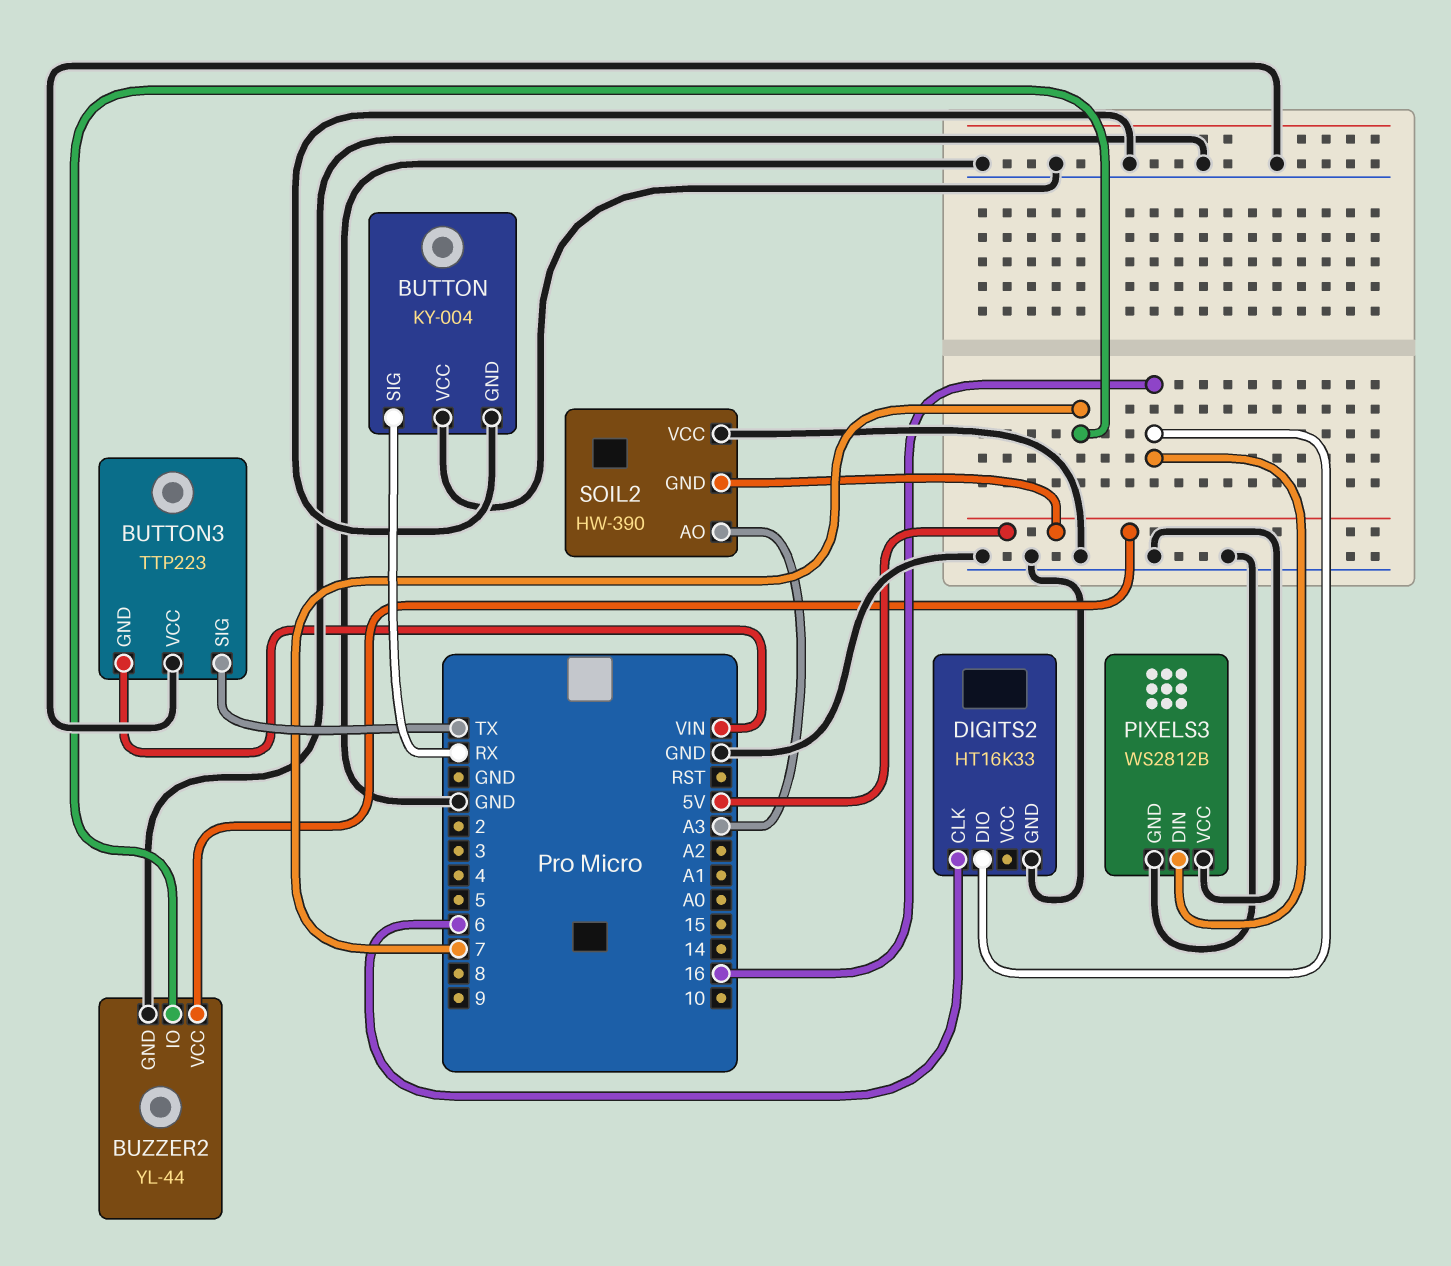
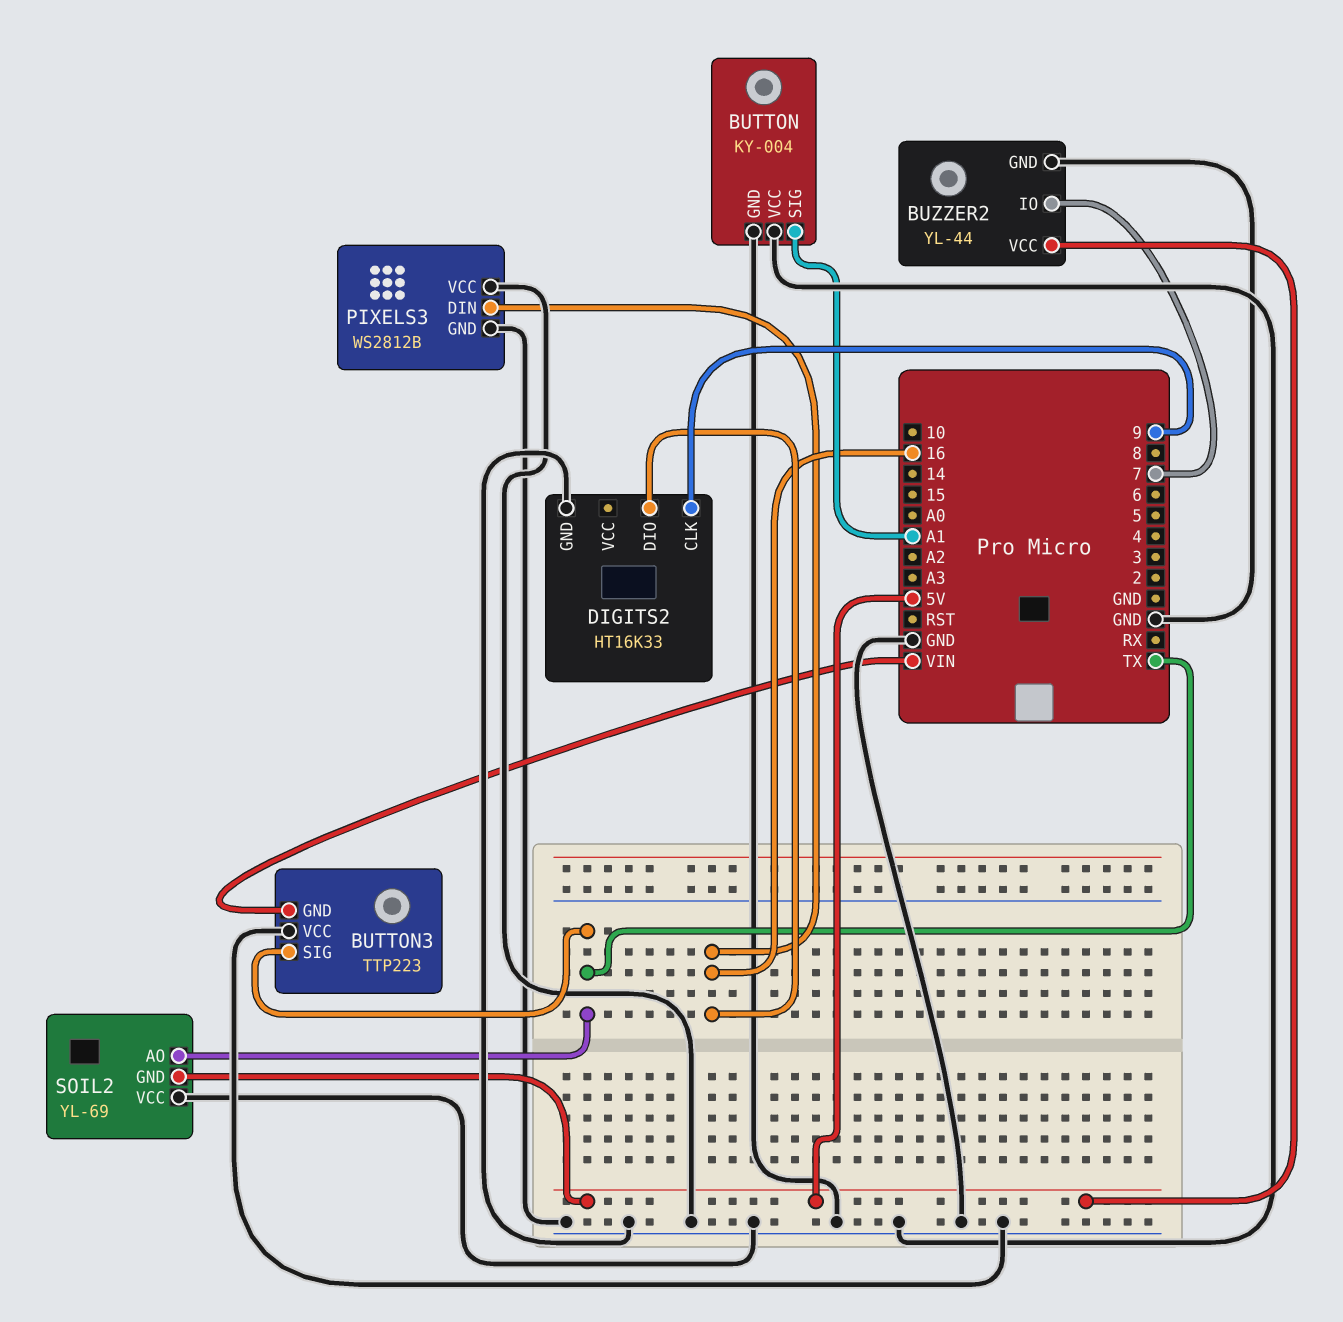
BUTTON pin SIG: RX -> A1
DIGITS2 pin CLK: 6 -> 9
SOIL2: HW-390 -> YL-69
SOIL2 pin AO: A3 -> TX

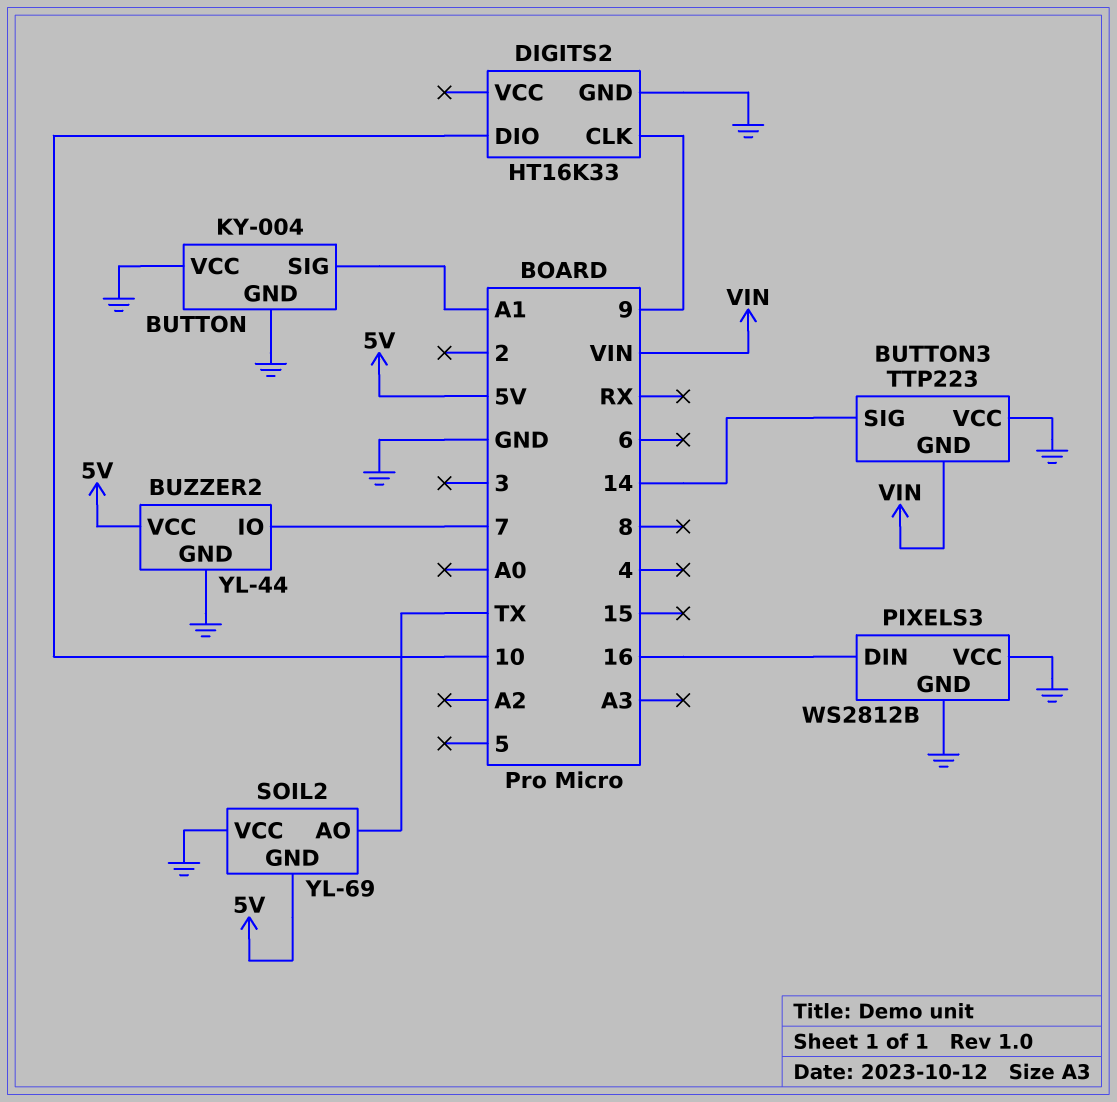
BUTTON3 pin SIG: TX -> 14
DIGITS2 pin DIO: 16 -> 10

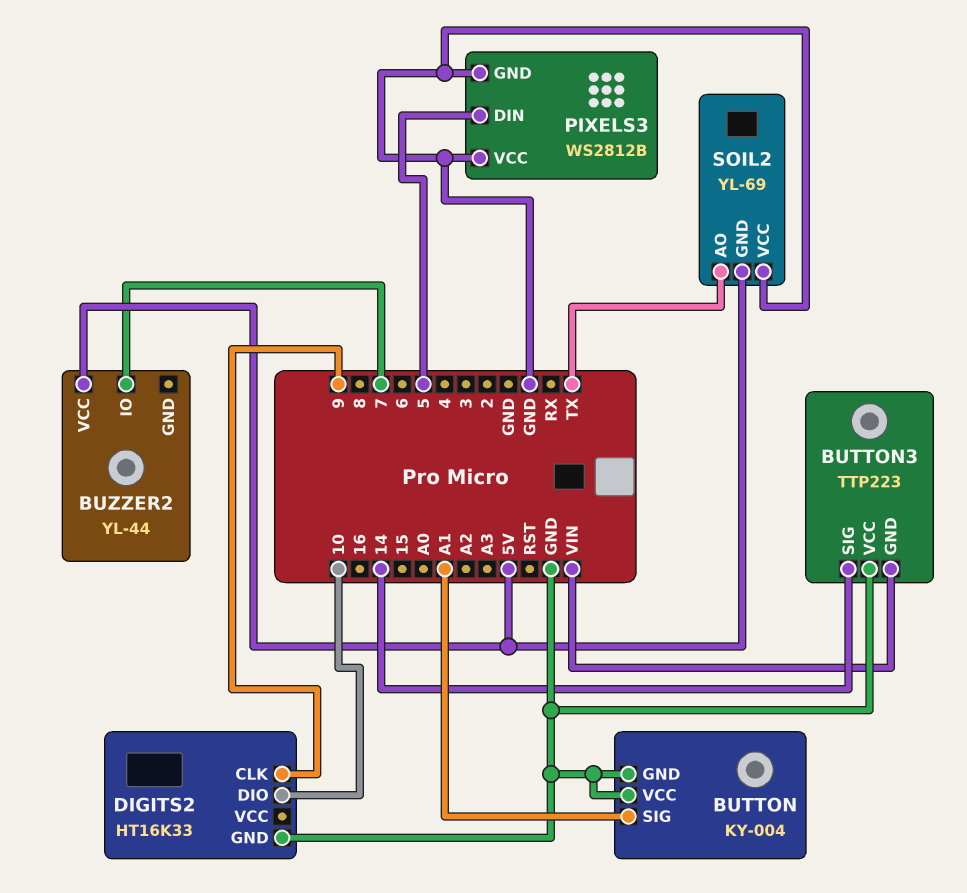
BUZZER2 pin GND: GND -> none
PIXELS3 pin DIN: 16 -> 5

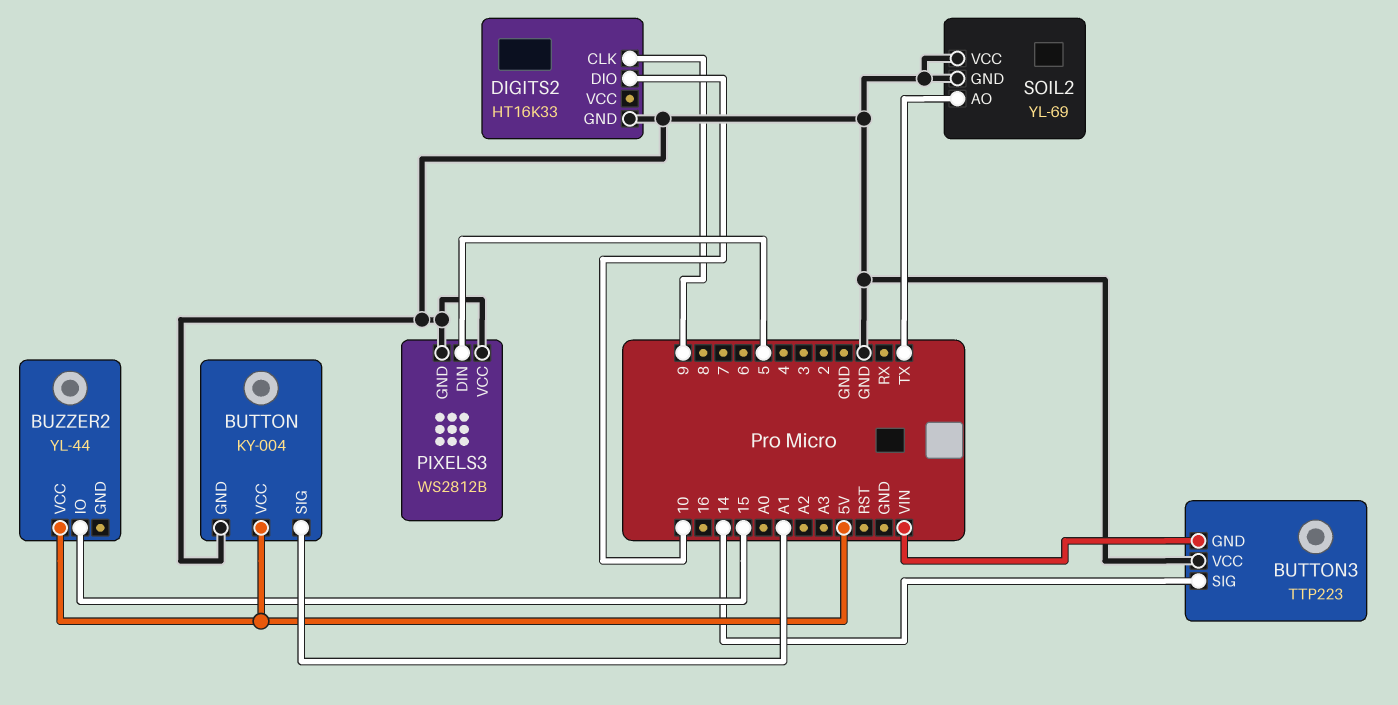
BUTTON pin VCC: GND -> 5V
BUZZER2 pin IO: 7 -> 15
SOIL2 pin GND: 5V -> GND

